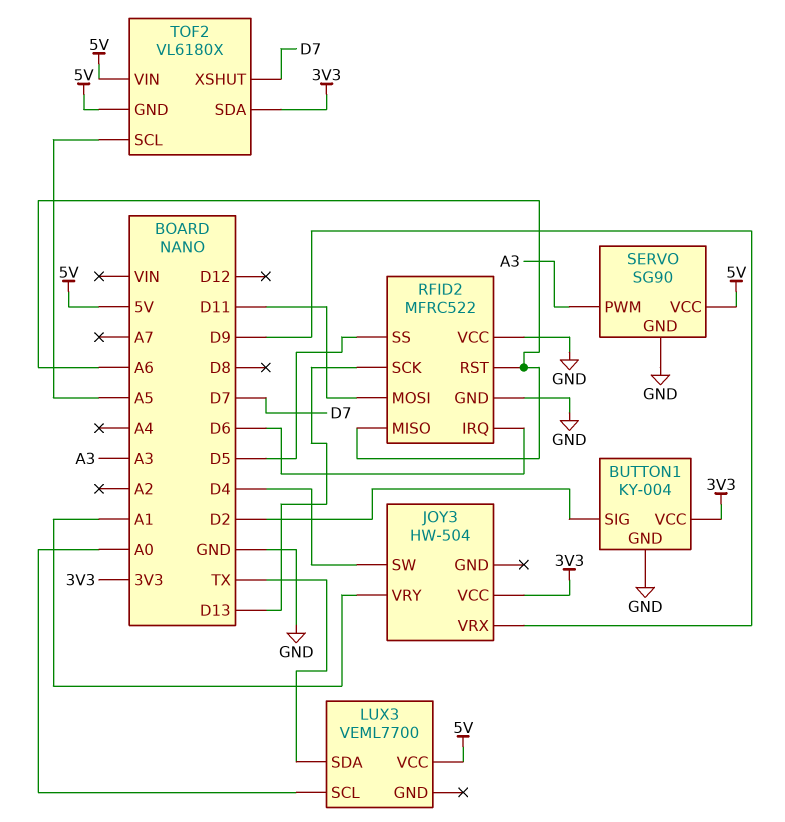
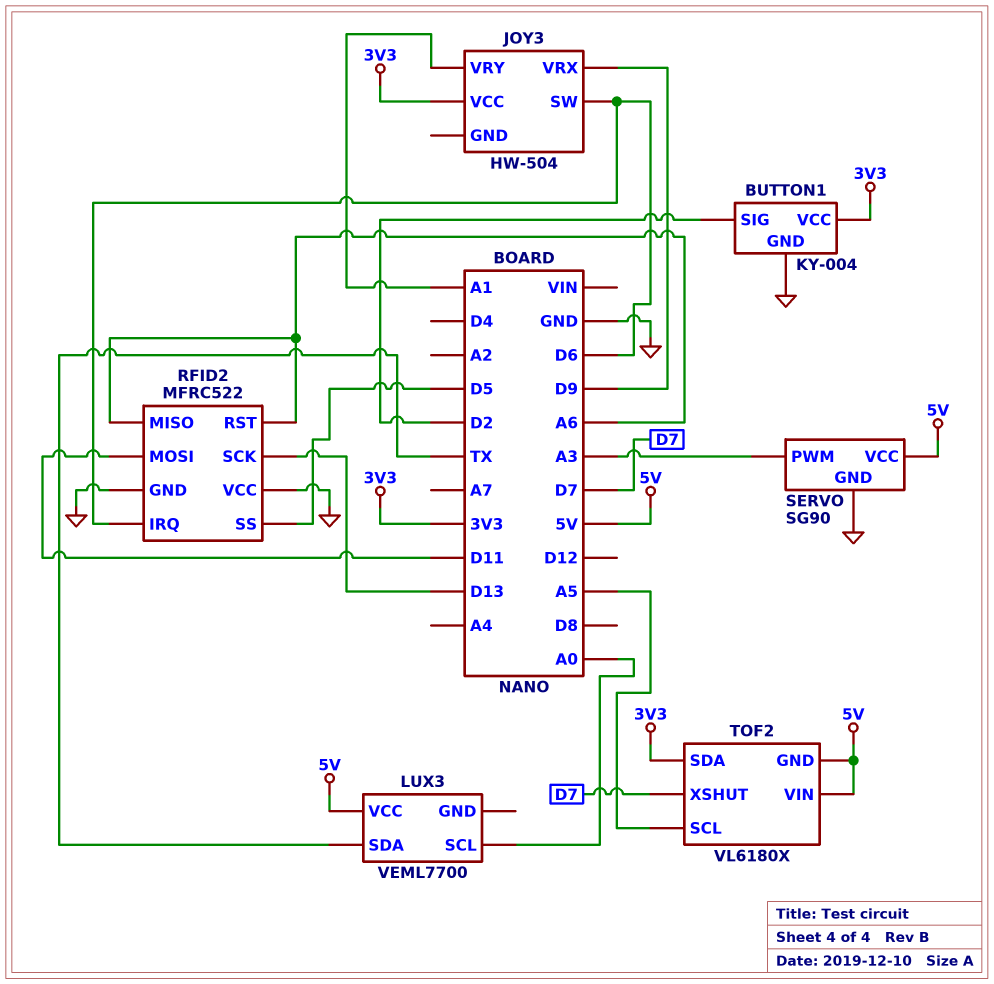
JOY3 pin SW: D4 -> D6

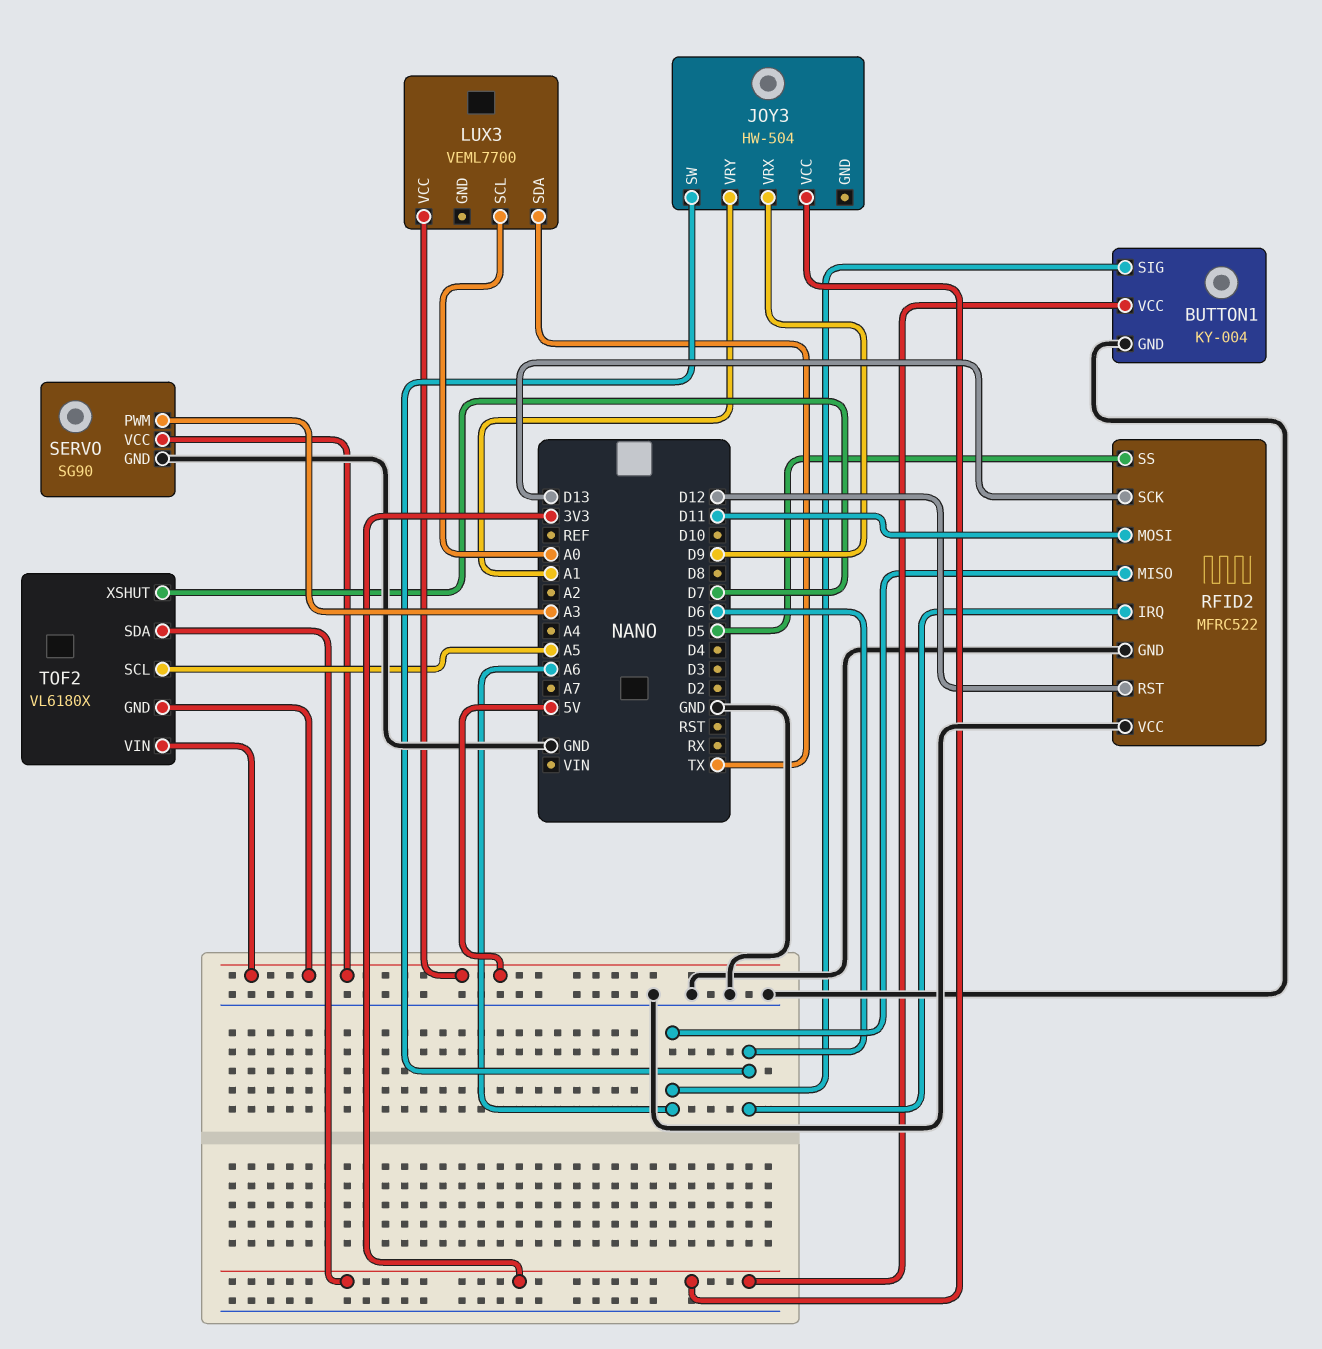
BUTTON1 pin SIG: D2 -> A6
RFID2 pin RST: A6 -> D12

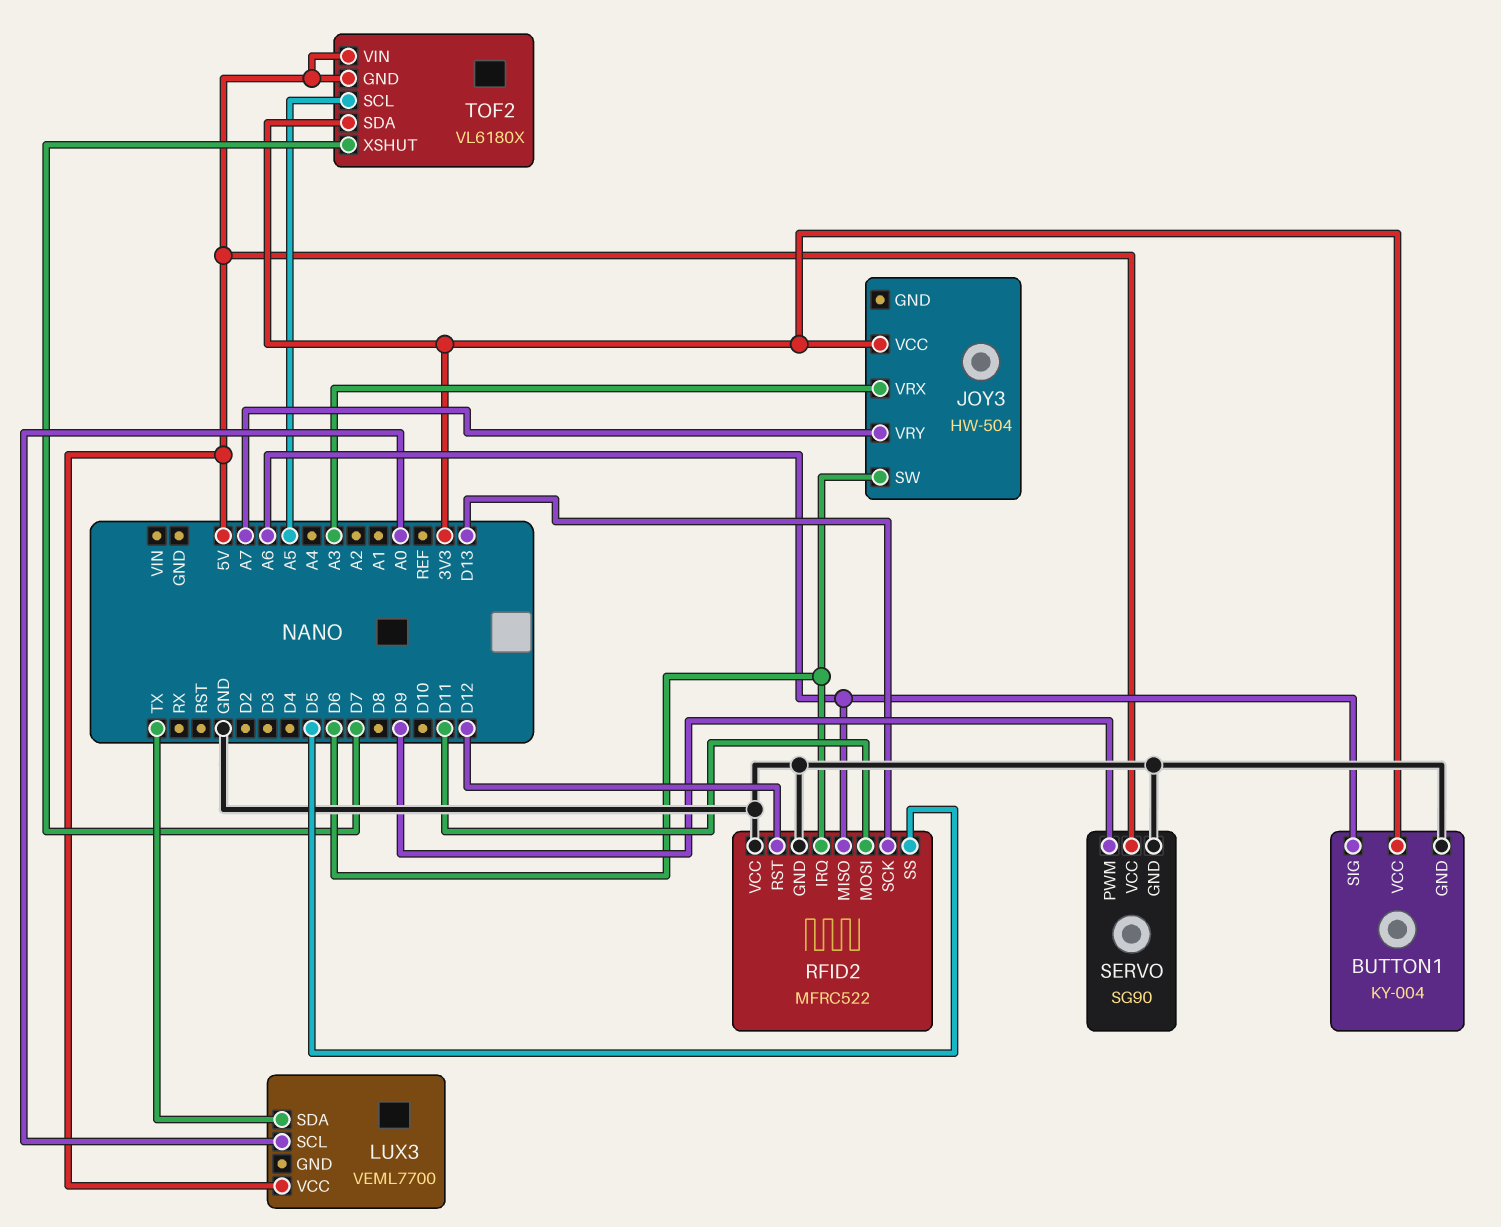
JOY3 pin VRX: D9 -> A3
JOY3 pin VRY: A1 -> A7
SERVO pin PWM: A3 -> D9

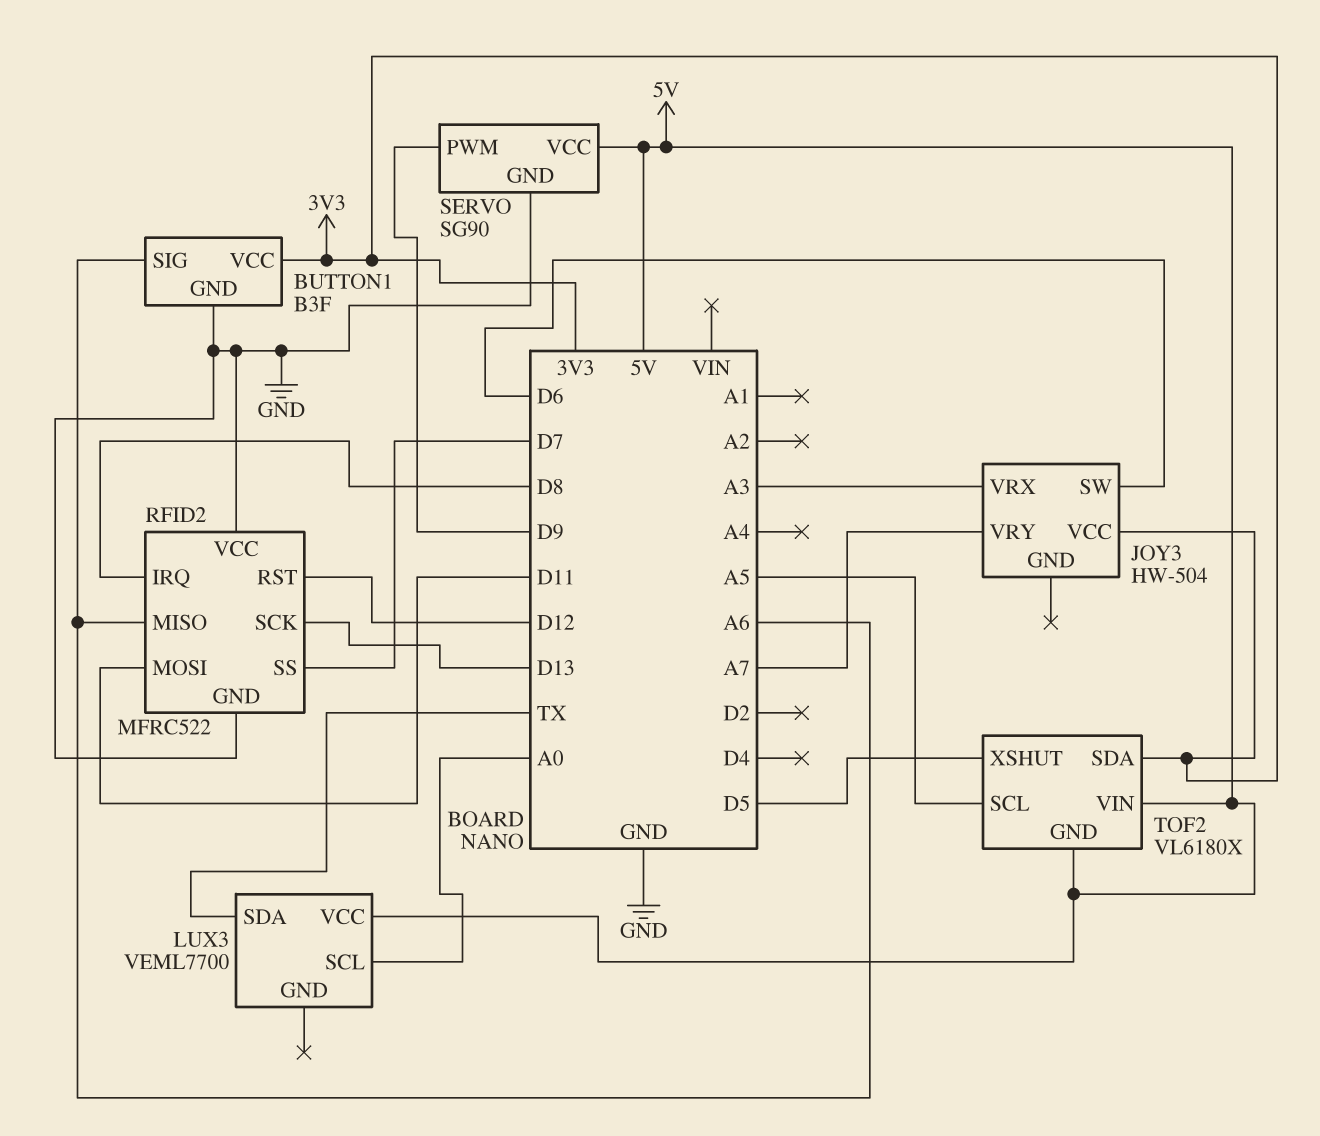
BUTTON1: KY-004 -> B3F
RFID2 pin IRQ: D6 -> D8
RFID2 pin SS: D5 -> D7
TOF2 pin XSHUT: D7 -> D5

